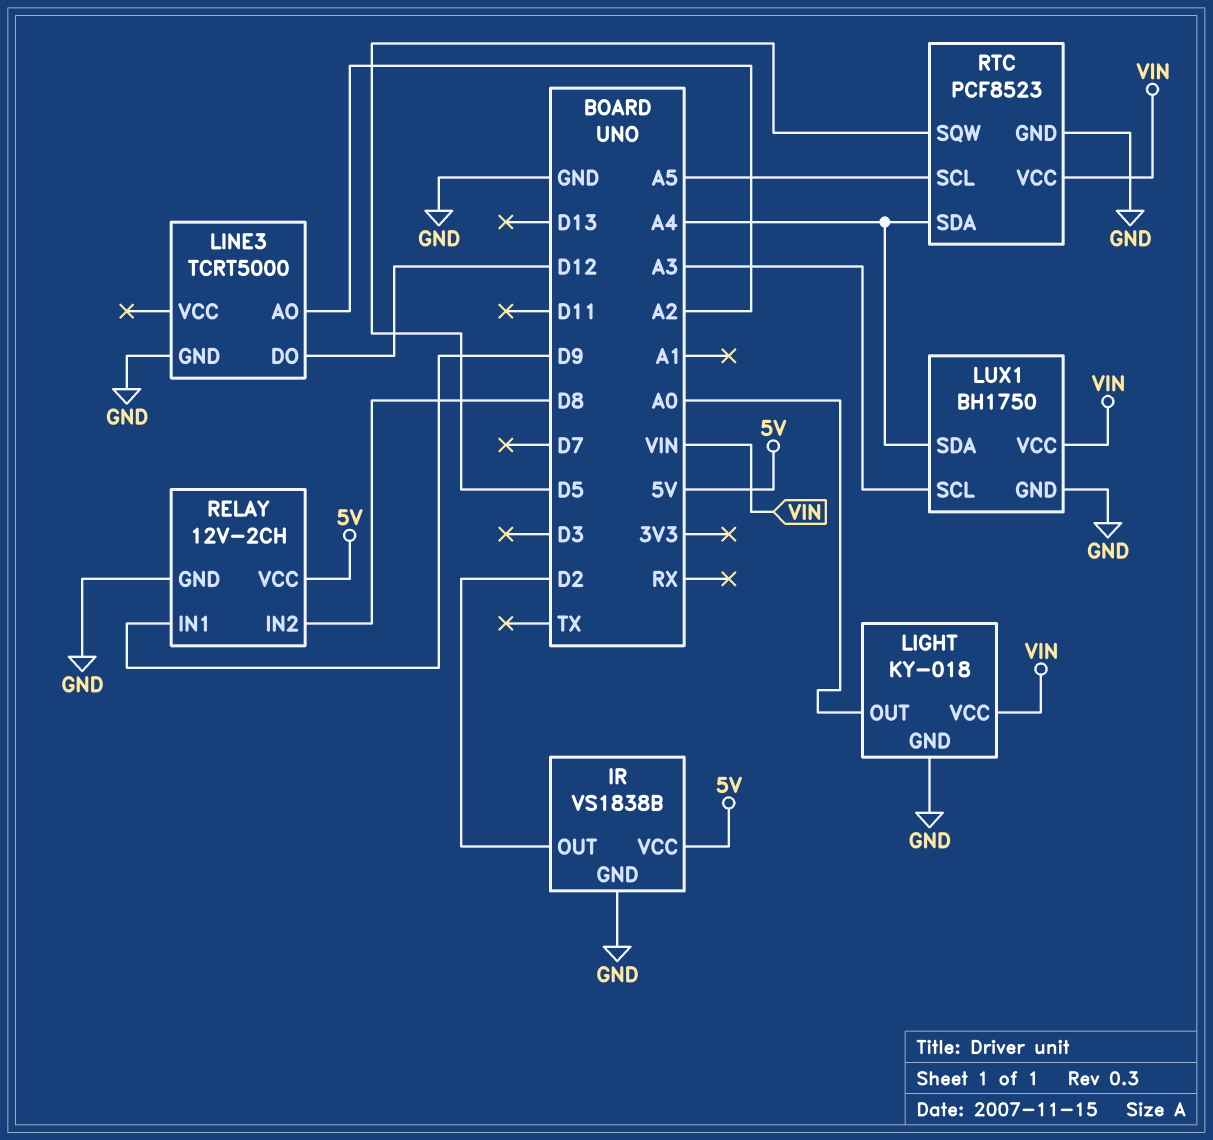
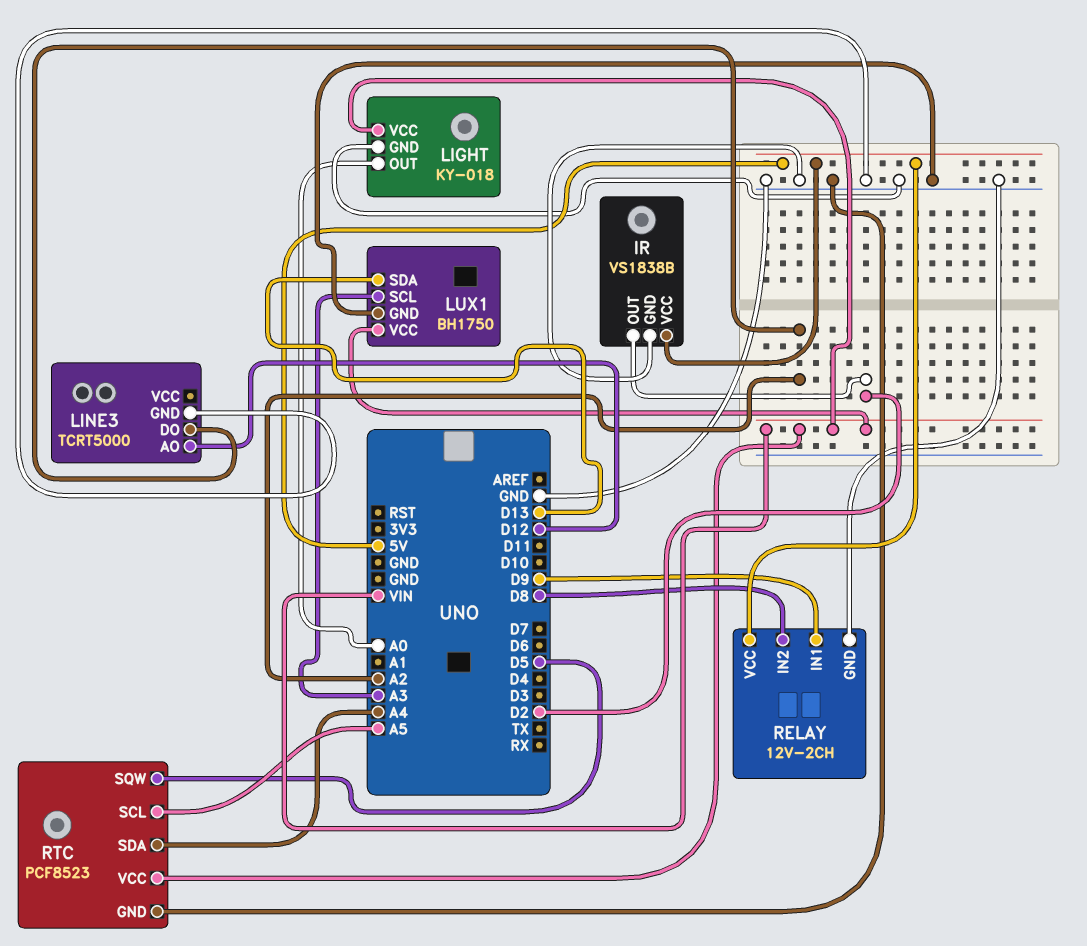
LINE3 pin AO: A2 -> D12
LINE3 pin DO: D12 -> A2
LUX1 pin SDA: A4 -> D13

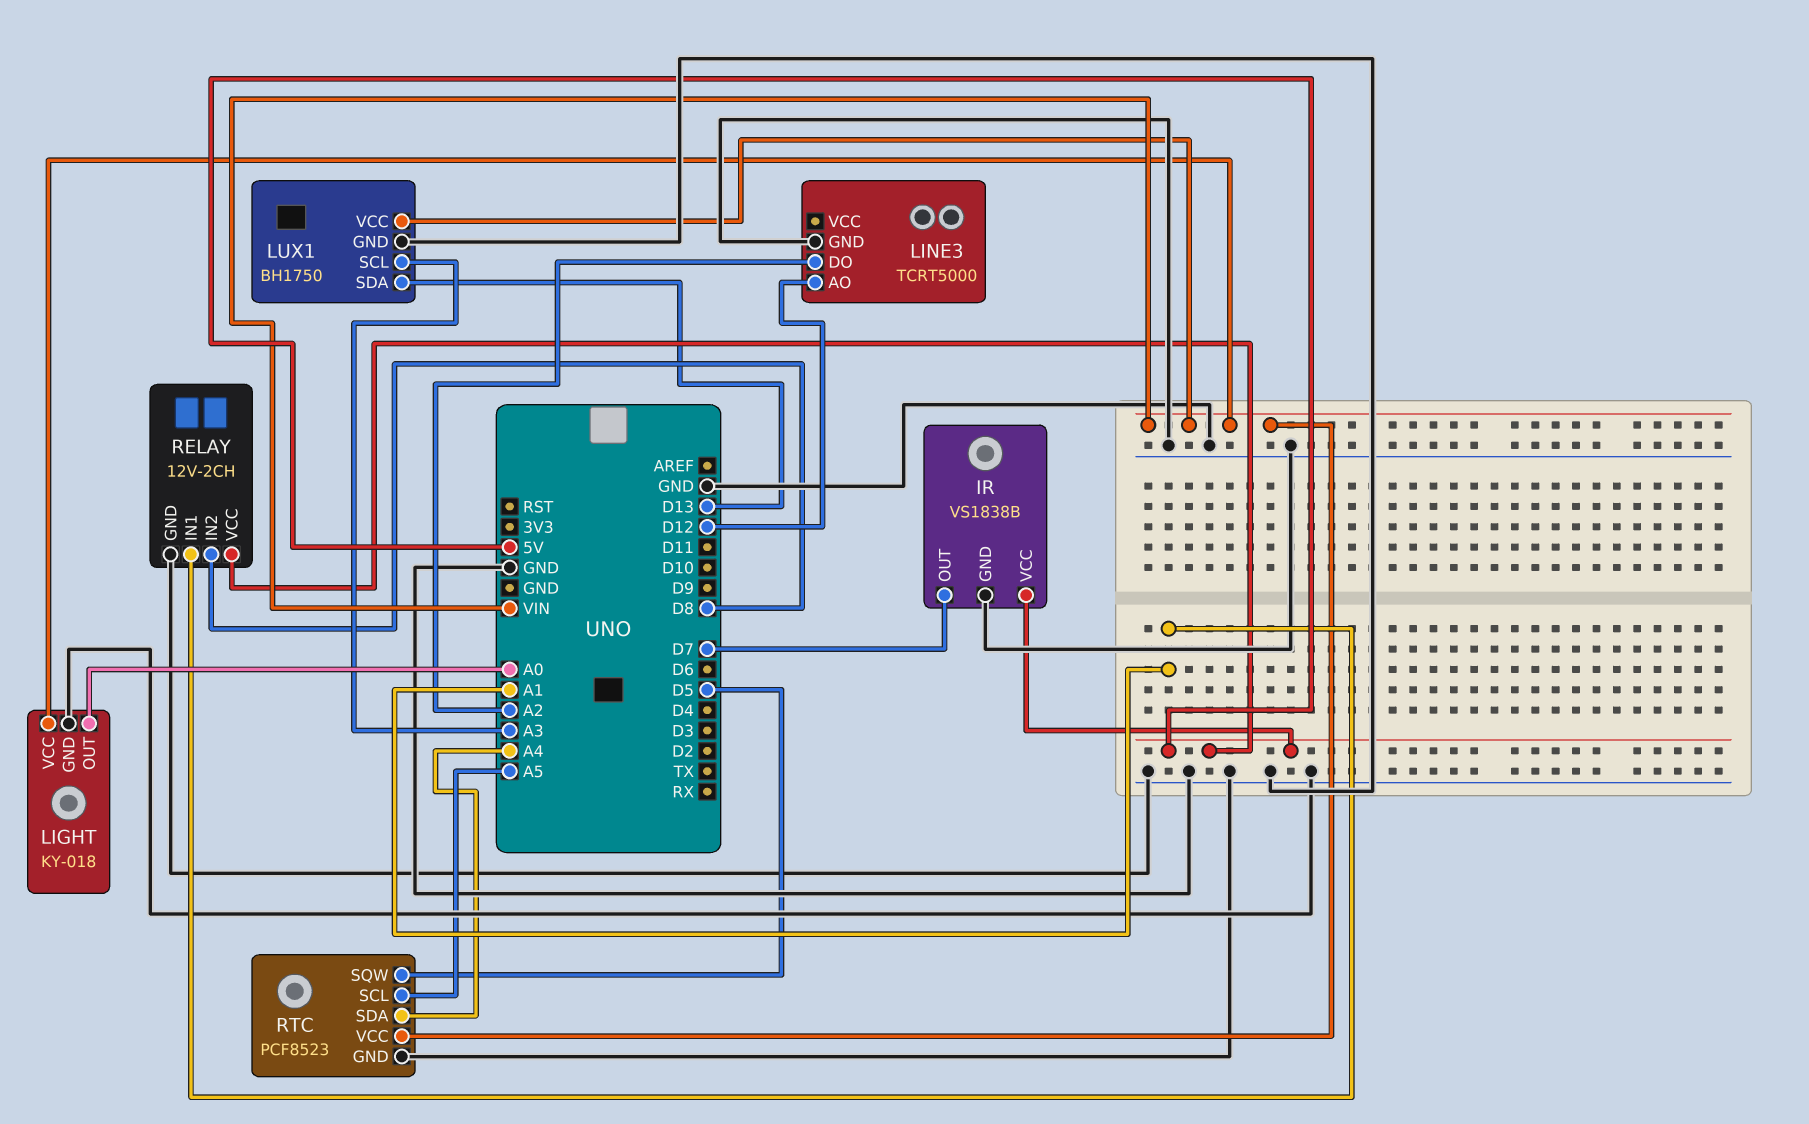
IR pin OUT: D2 -> D7
RELAY pin IN1: D9 -> A1

